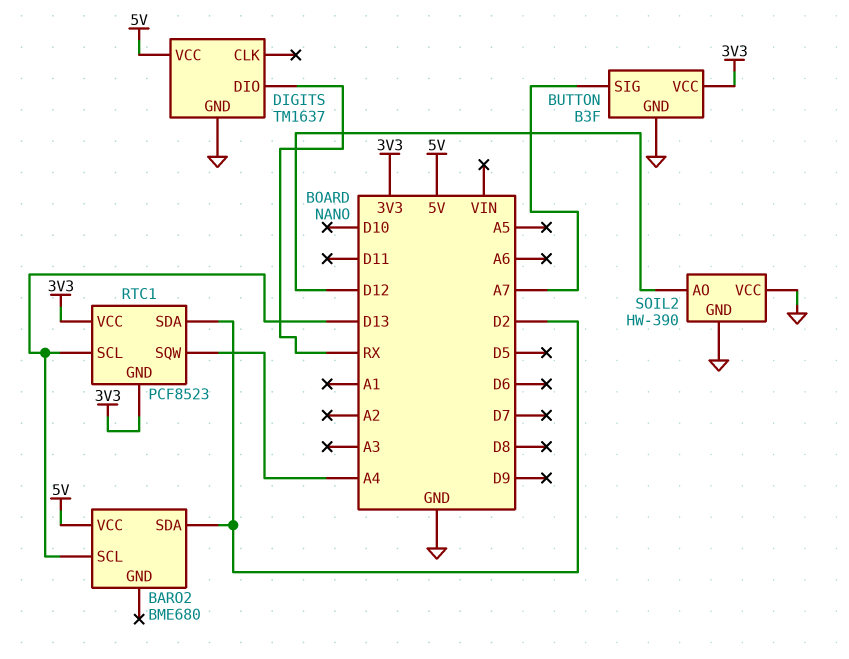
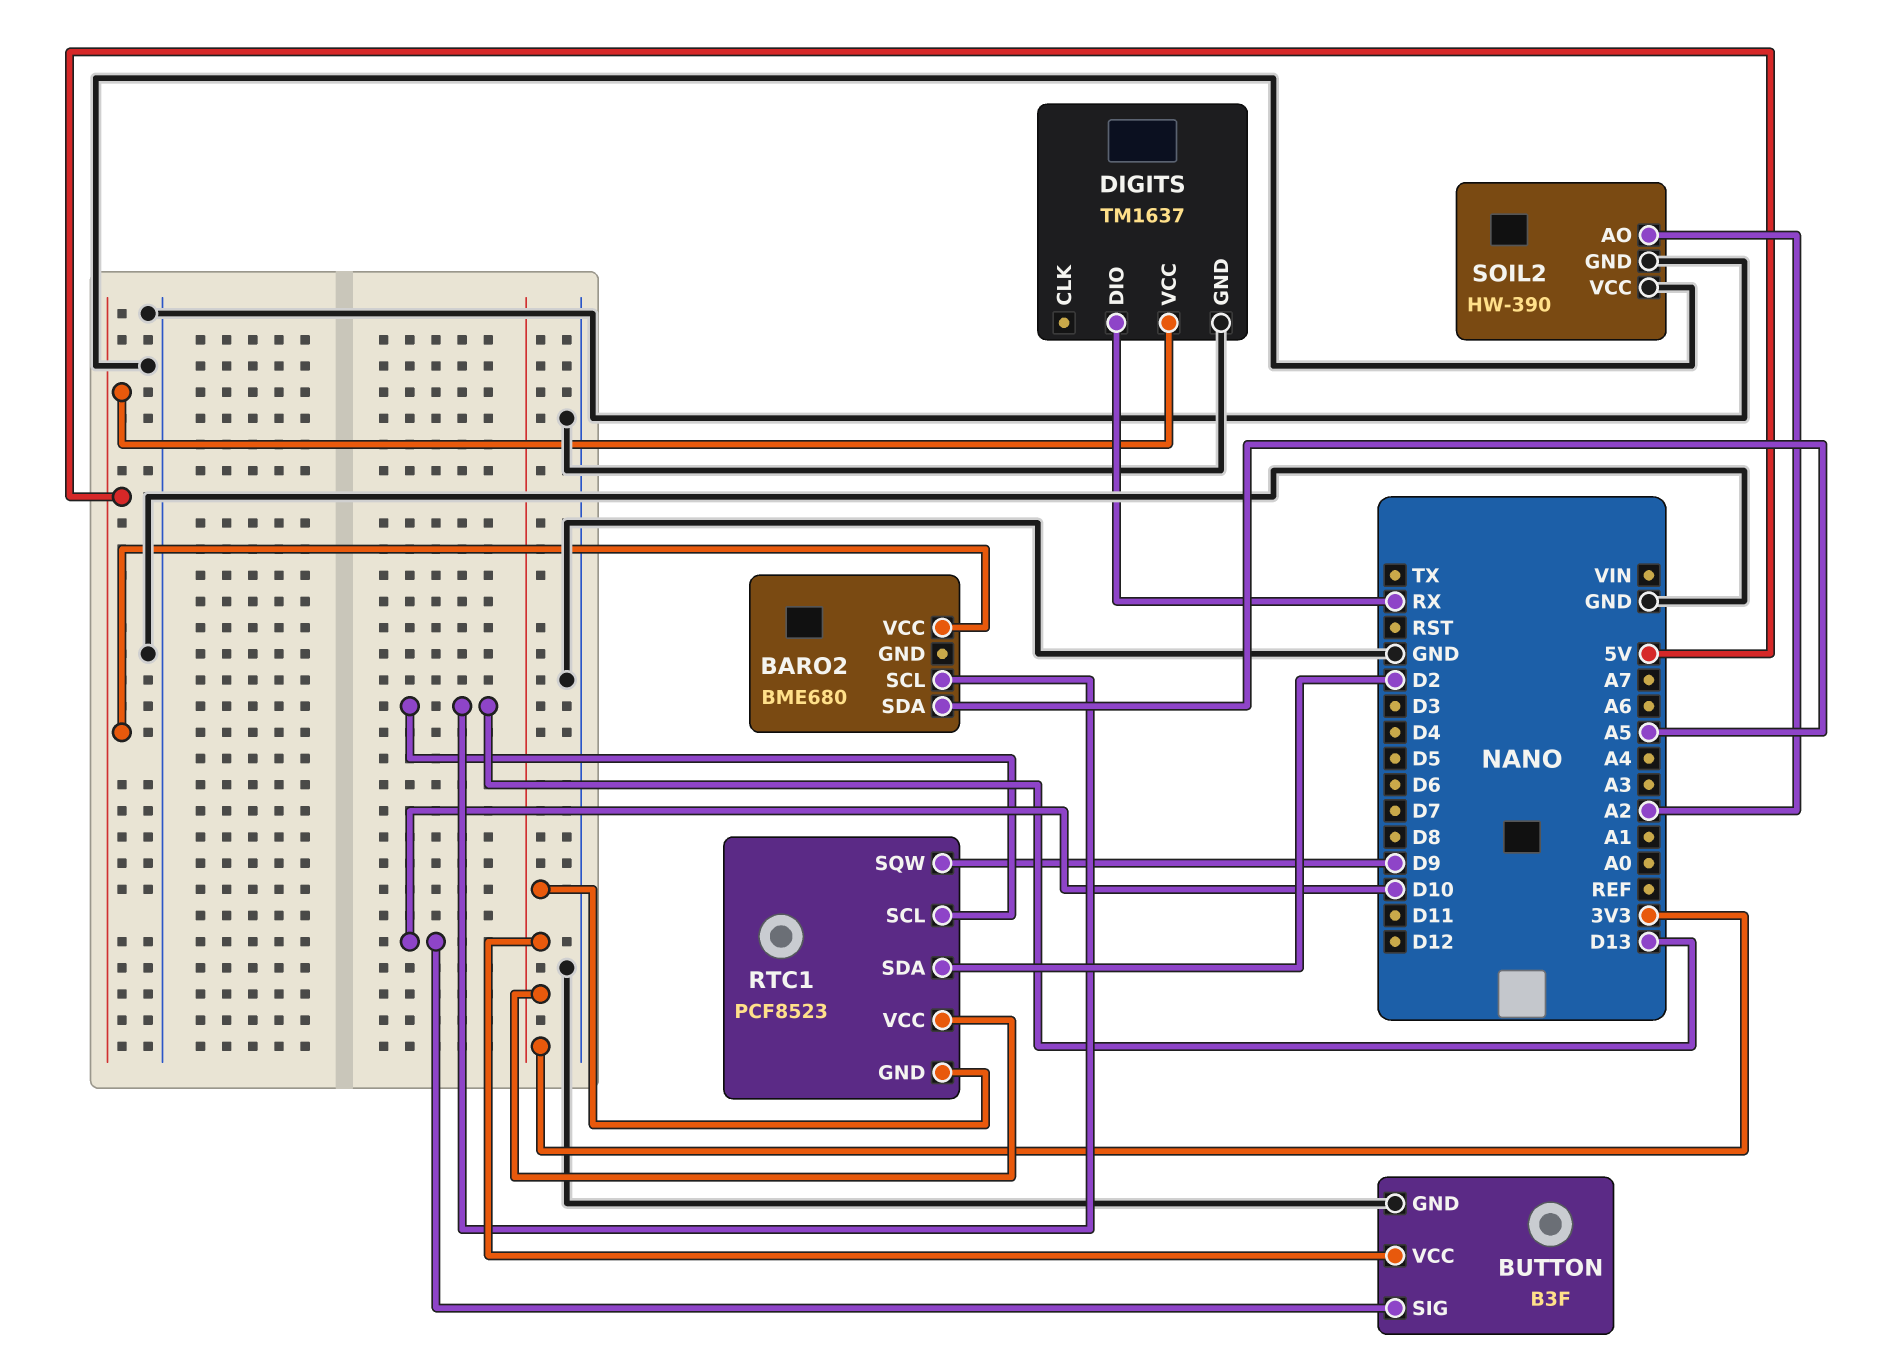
BARO2 pin SDA: D2 -> A5
BUTTON pin SIG: A7 -> D10
RTC1 pin SQW: A4 -> D9
SOIL2 pin AO: D12 -> A2

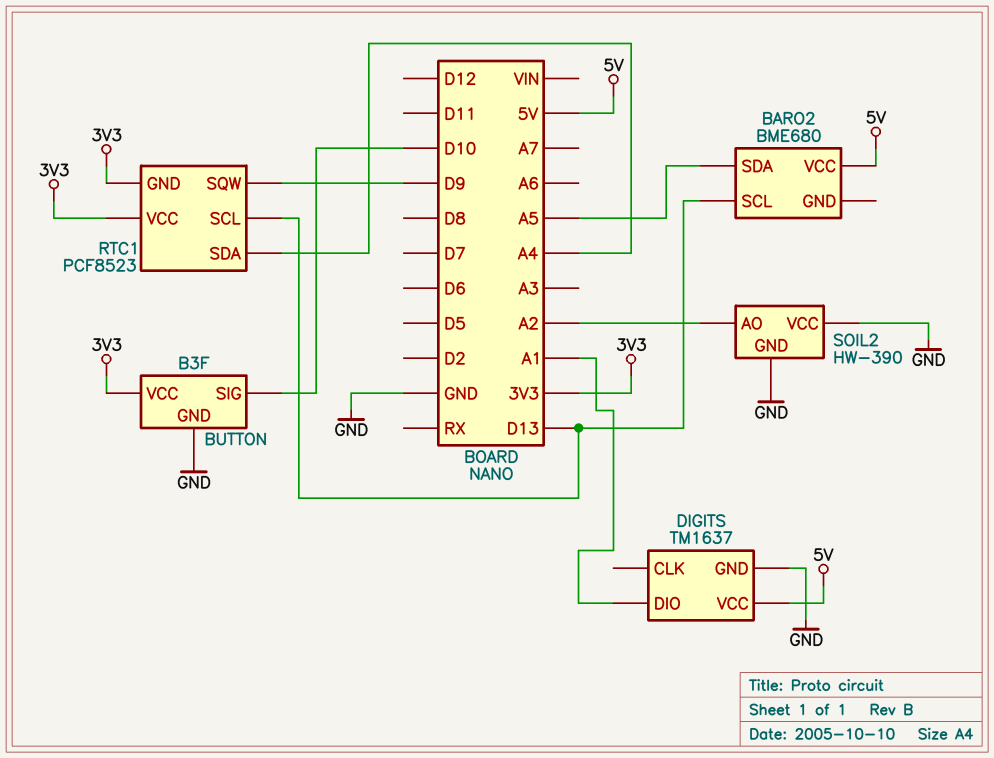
DIGITS pin DIO: RX -> A1
RTC1 pin SDA: D2 -> A4

